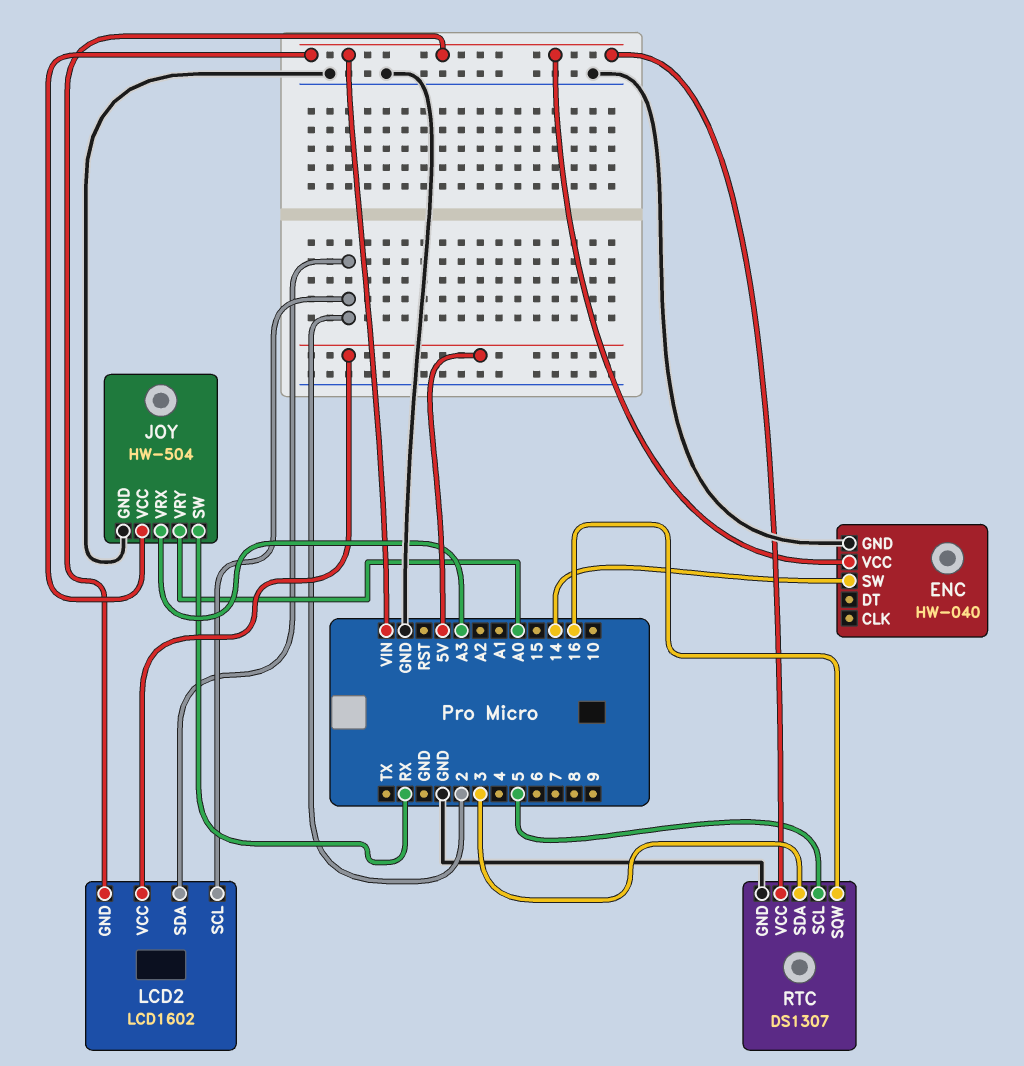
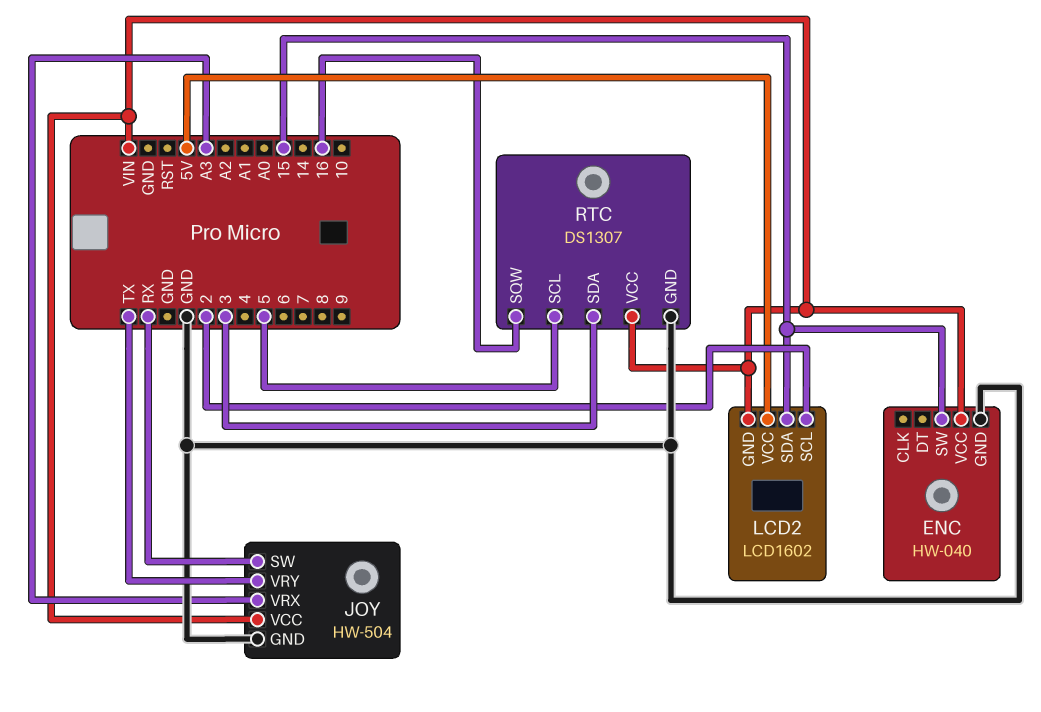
ENC pin SW: 14 -> 15
JOY pin VRY: A0 -> TX
LCD2 pin SDA: 2 -> 15

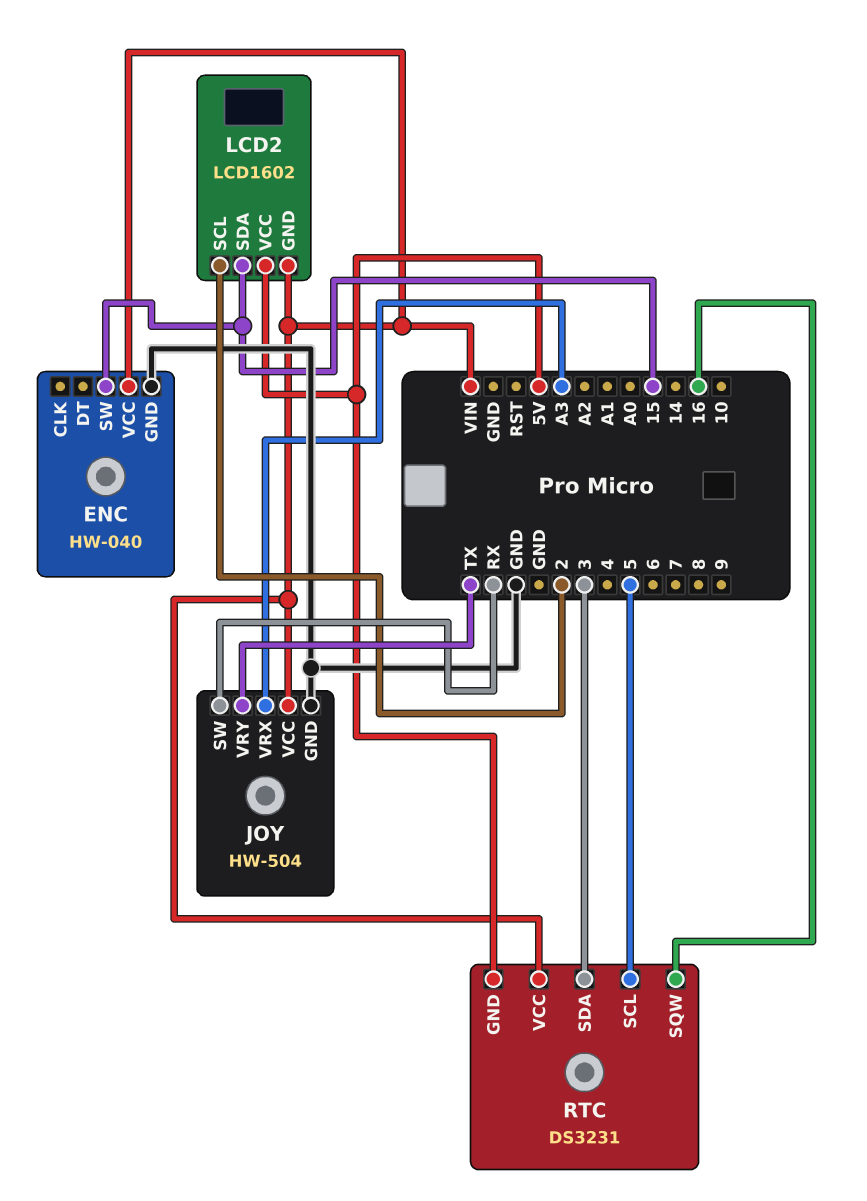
RTC: DS1307 -> DS3231
RTC pin GND: GND -> 5V

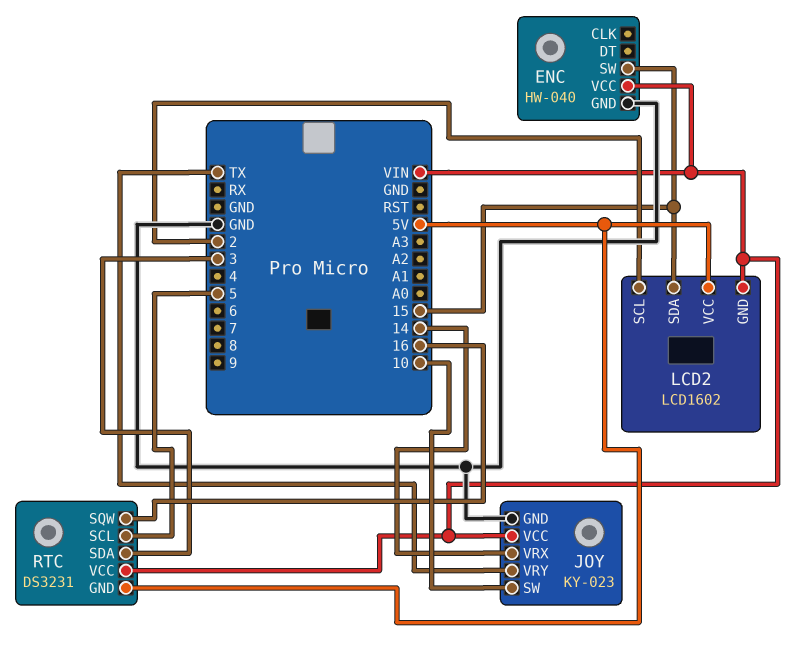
JOY: HW-504 -> KY-023
JOY pin SW: RX -> 10
JOY pin VRX: A3 -> 14

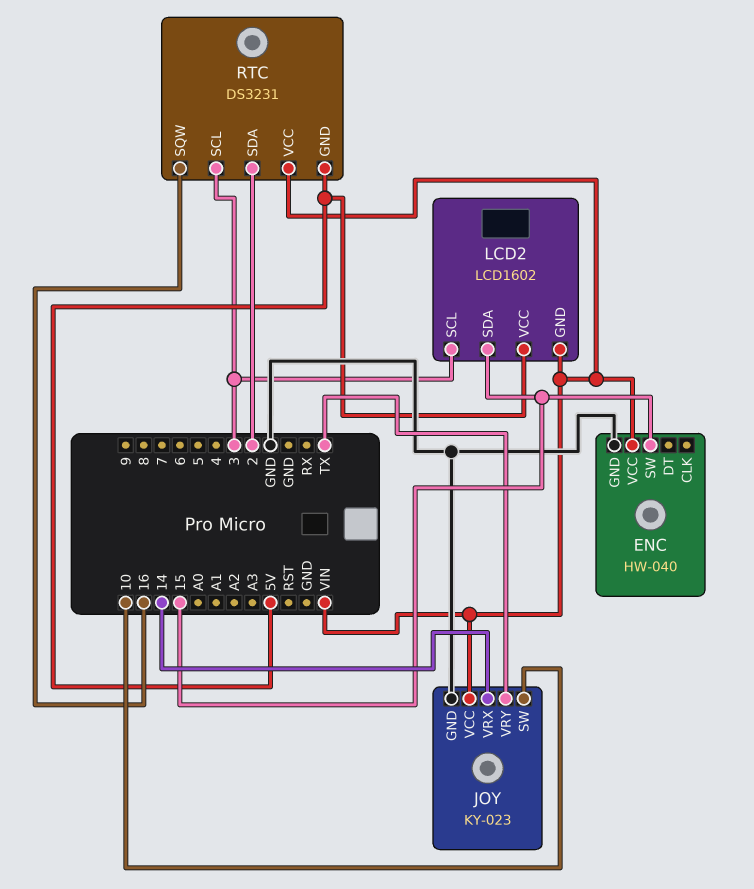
LCD2 pin SCL: 2 -> 3
RTC pin SCL: 5 -> 3
RTC pin SDA: 3 -> 2

